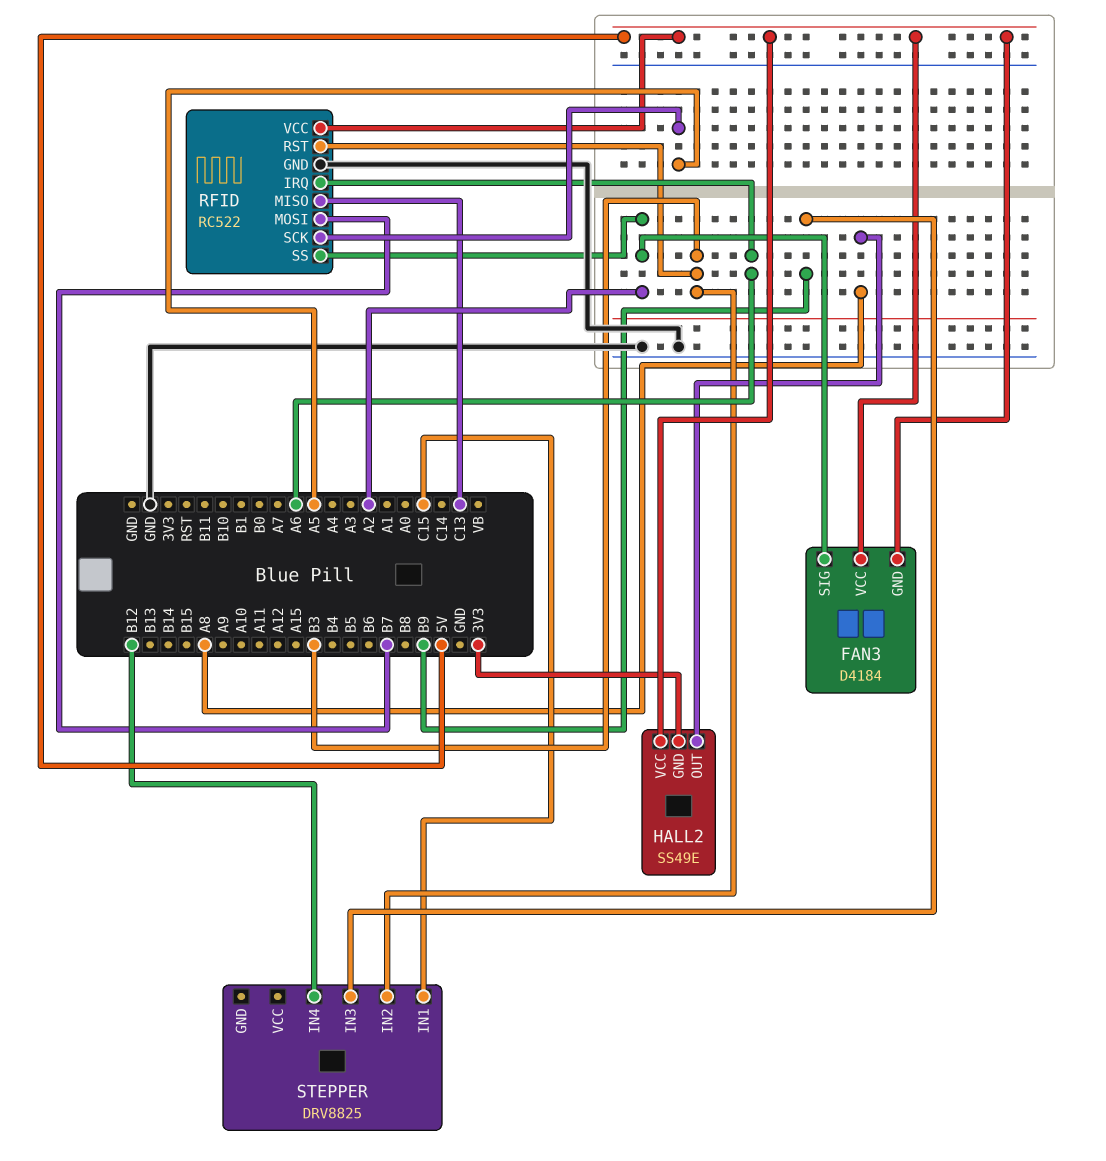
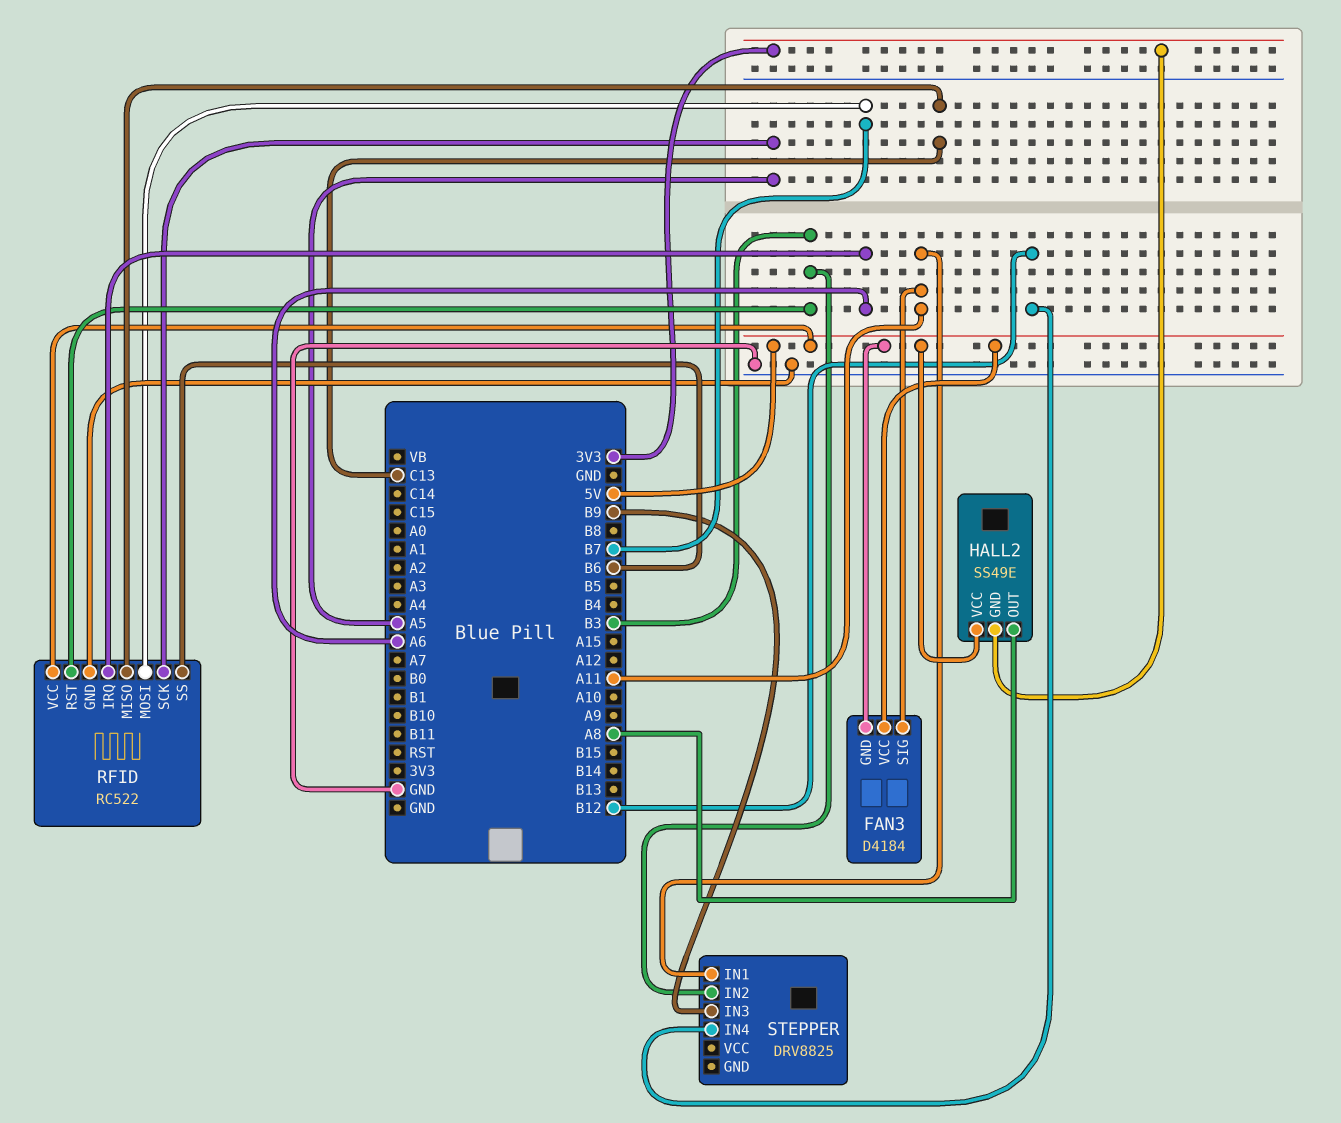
FAN3 pin SIG: A2 -> A11
RFID pin SS: A2 -> B6
STEPPER pin IN1: C15 -> A11

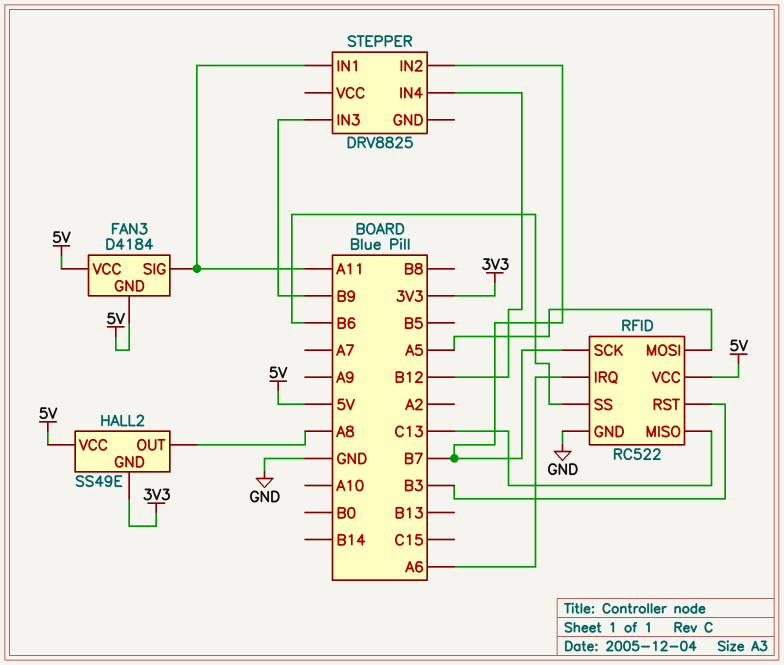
RFID pin MOSI: B7 -> A5
RFID pin SCK: A5 -> B7
STEPPER pin IN2: B3 -> B7

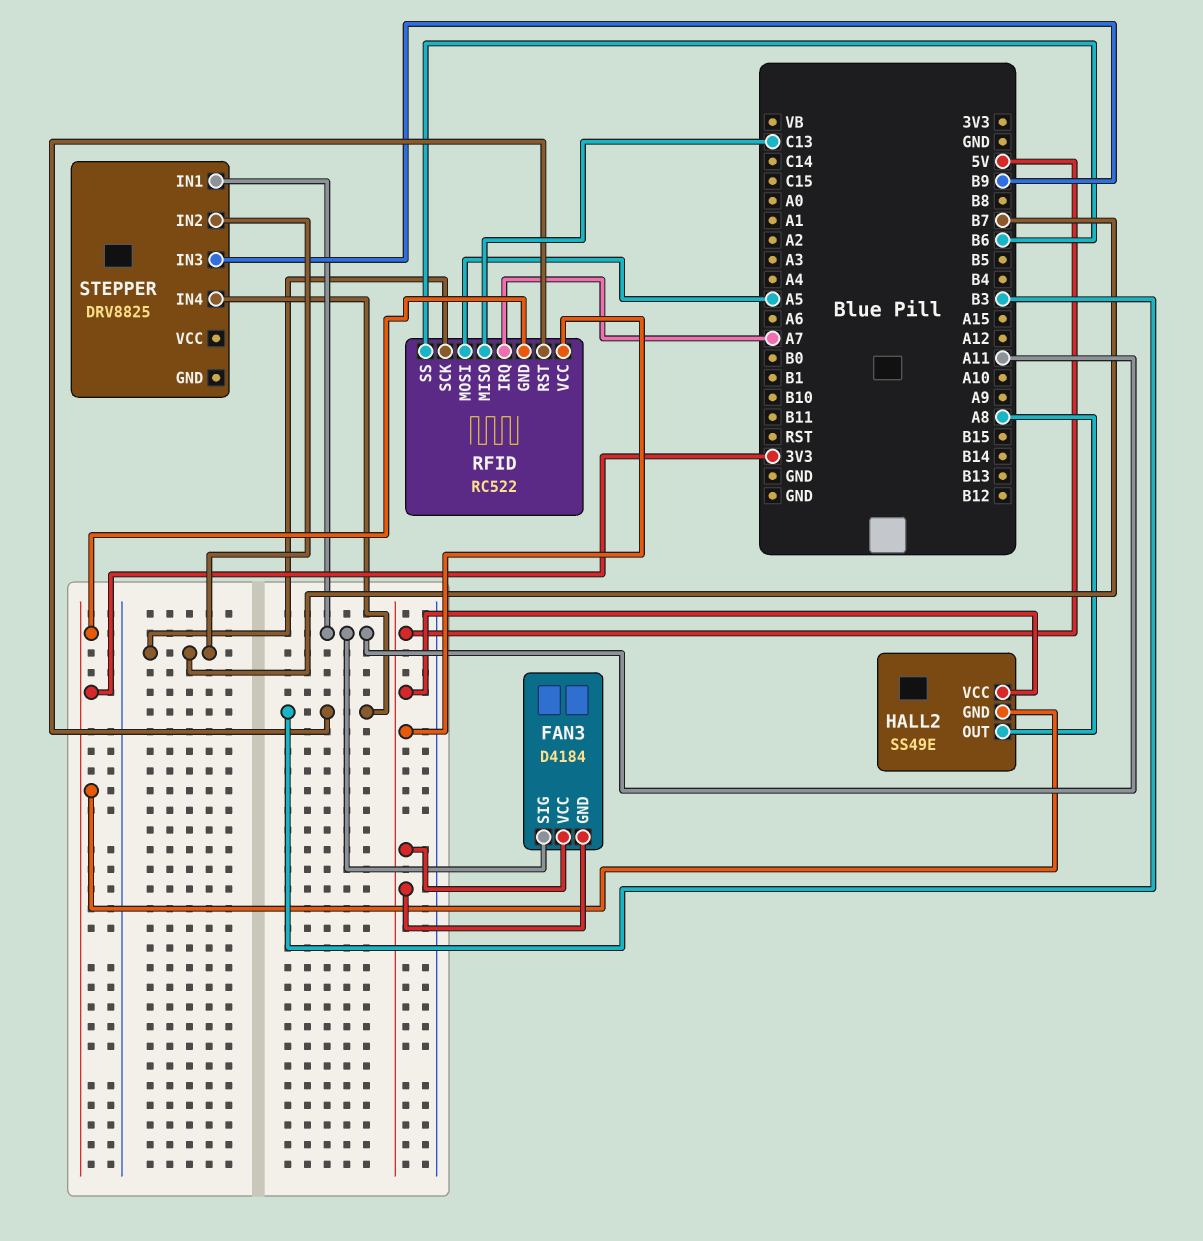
RFID pin GND: GND -> 3V3
RFID pin IRQ: A6 -> A7
STEPPER pin IN4: B12 -> B3

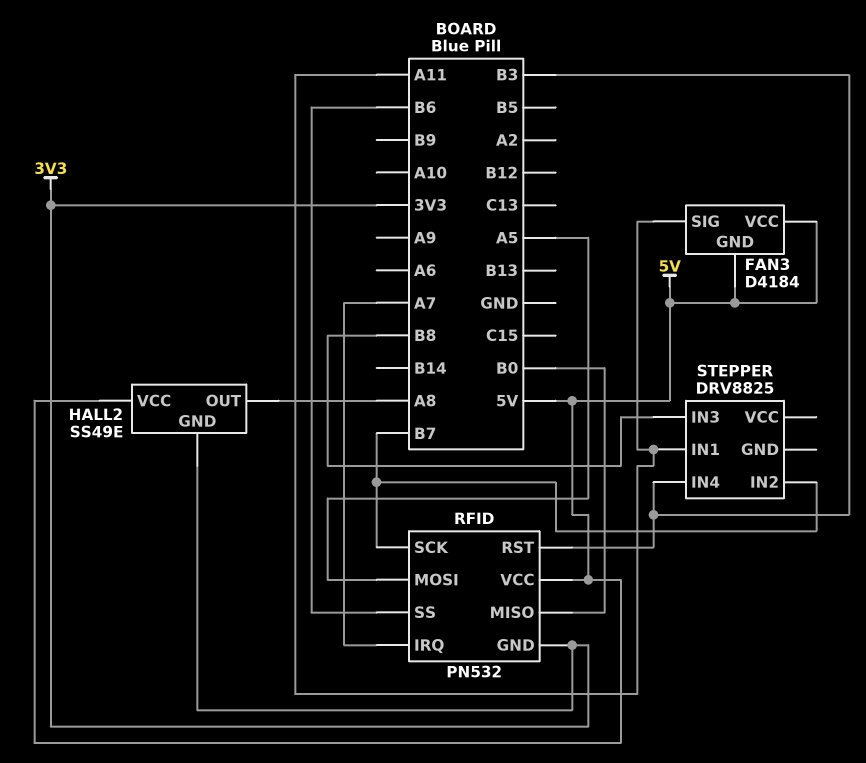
RFID: RC522 -> PN532
RFID pin MISO: C13 -> B0
STEPPER pin IN3: B9 -> B8

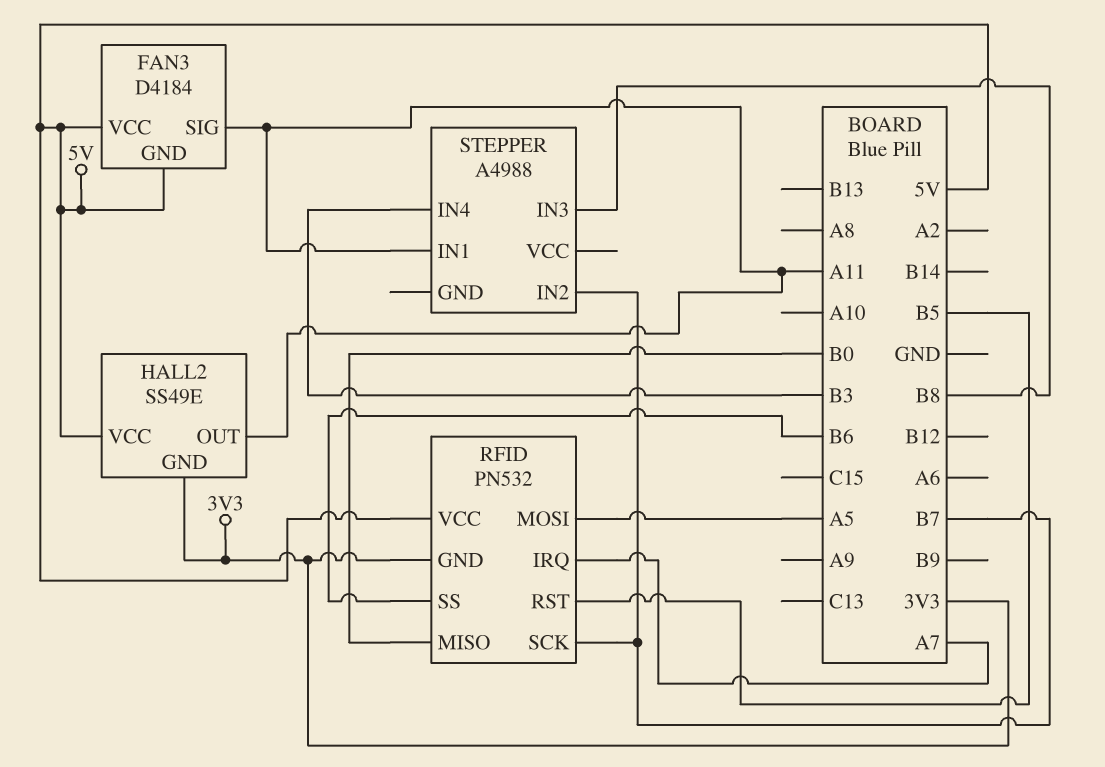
HALL2 pin OUT: A8 -> A11
RFID pin RST: B3 -> B5
STEPPER: DRV8825 -> A4988

